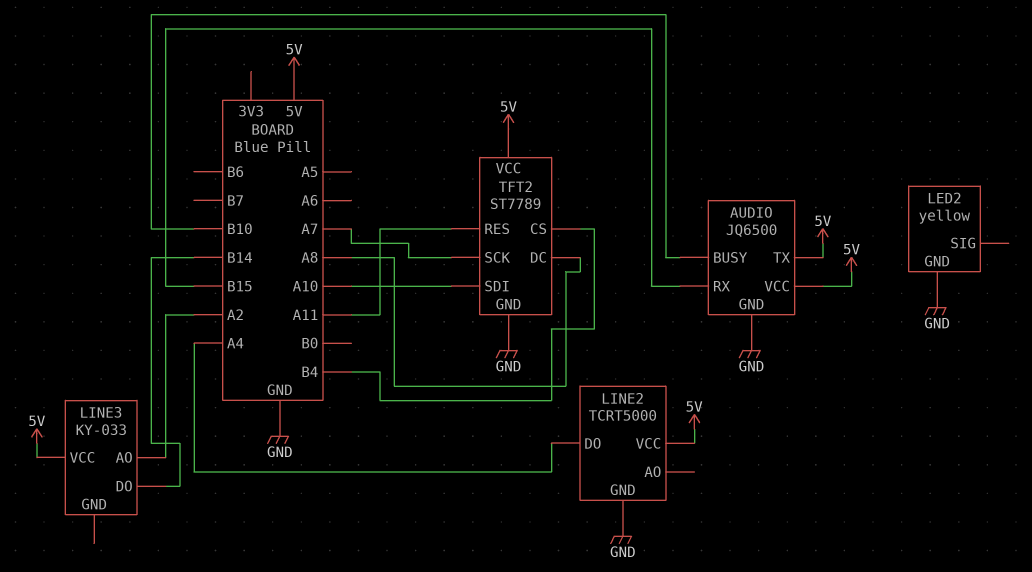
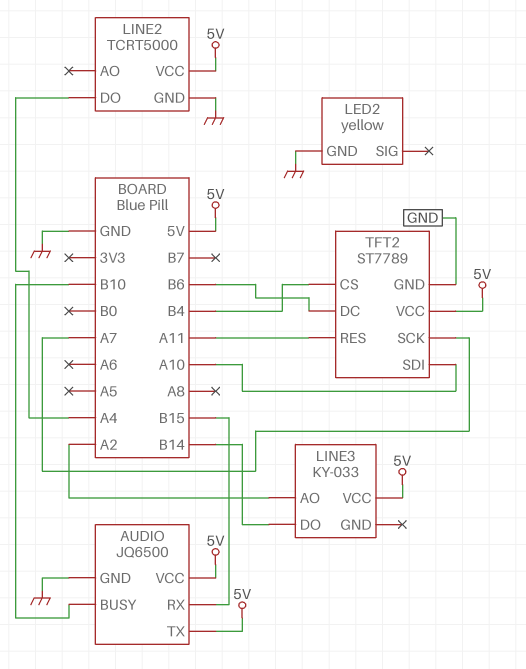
TFT2 pin DC: A8 -> B6

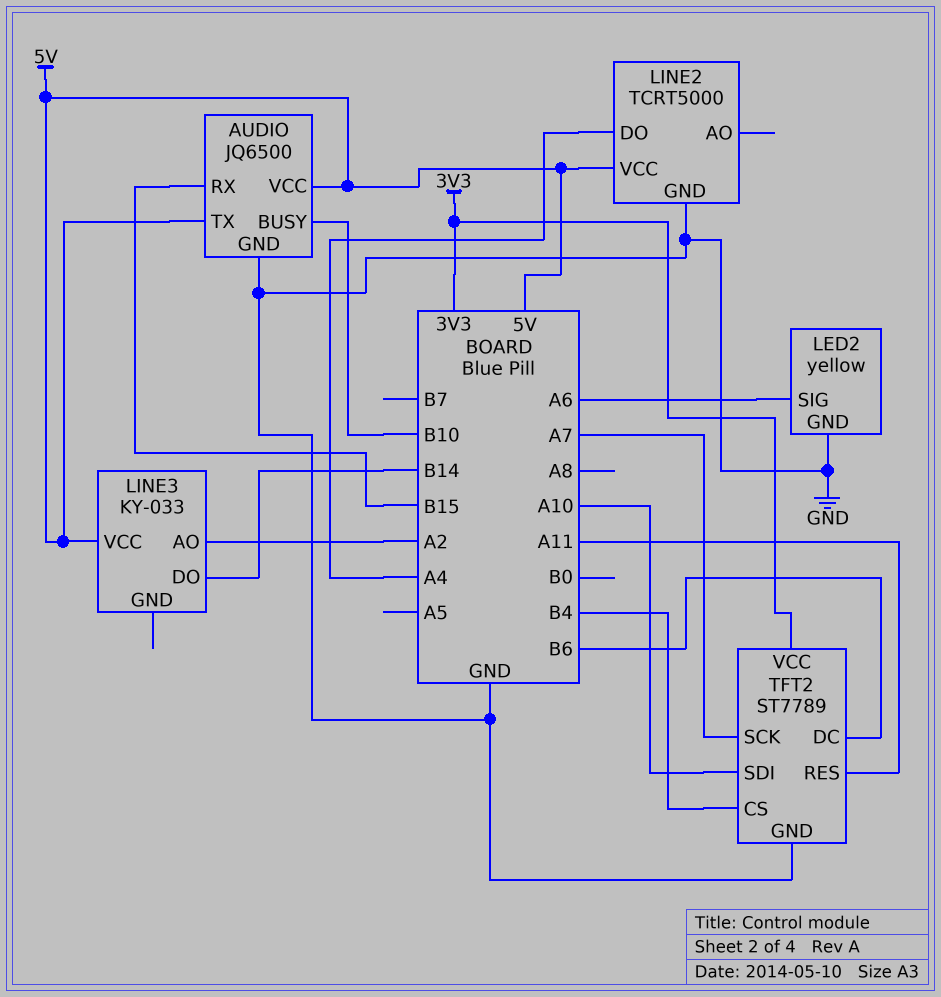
LED2 pin SIG: none -> A6
TFT2 pin VCC: 5V -> 3V3

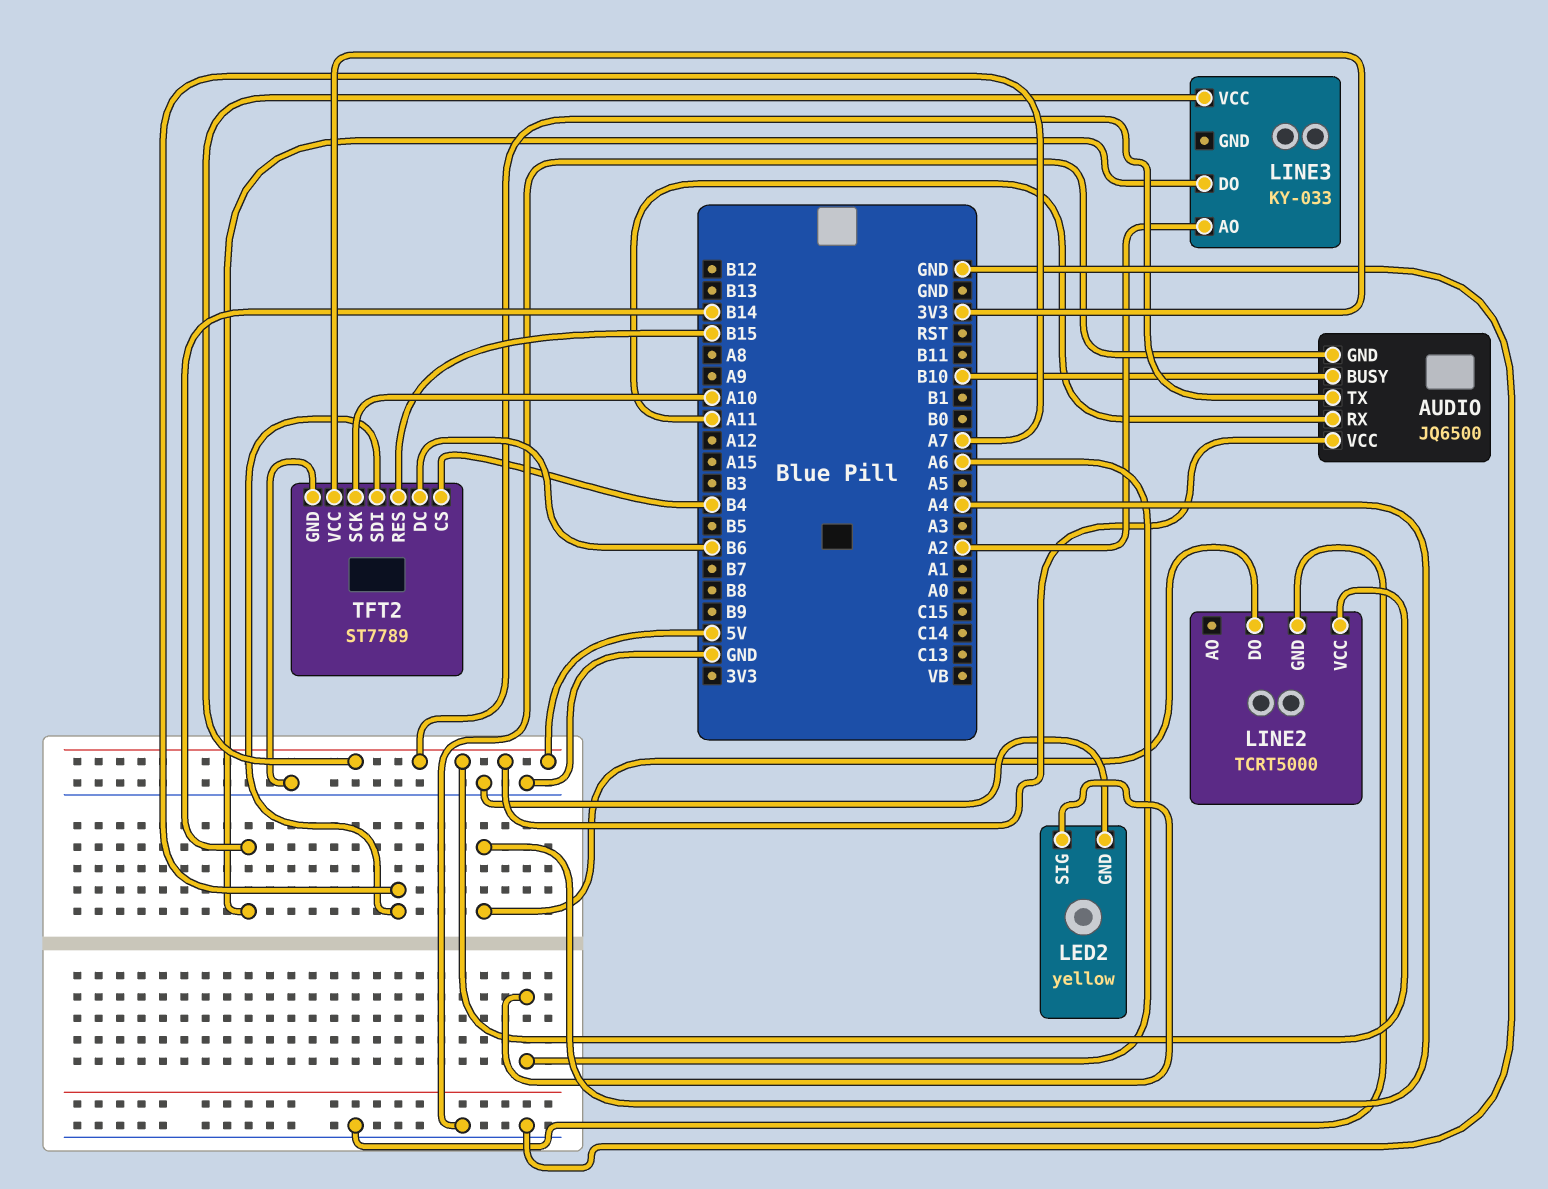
AUDIO pin RX: B15 -> A11
TFT2 pin RES: A11 -> B15
TFT2 pin SCK: A7 -> A10
TFT2 pin SDI: A10 -> A7

